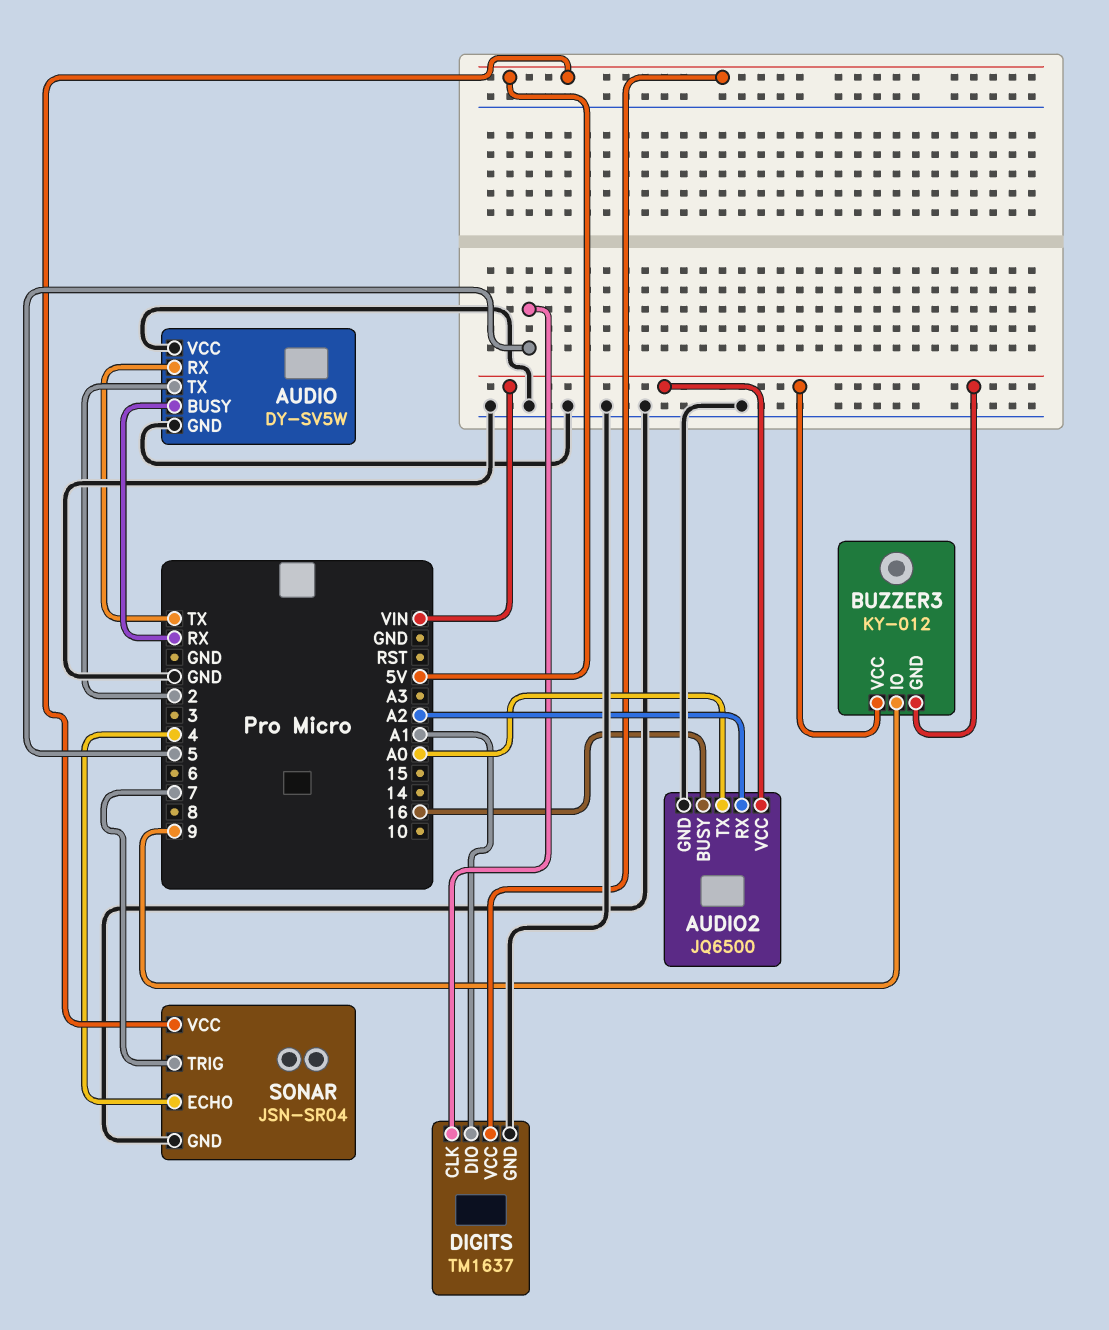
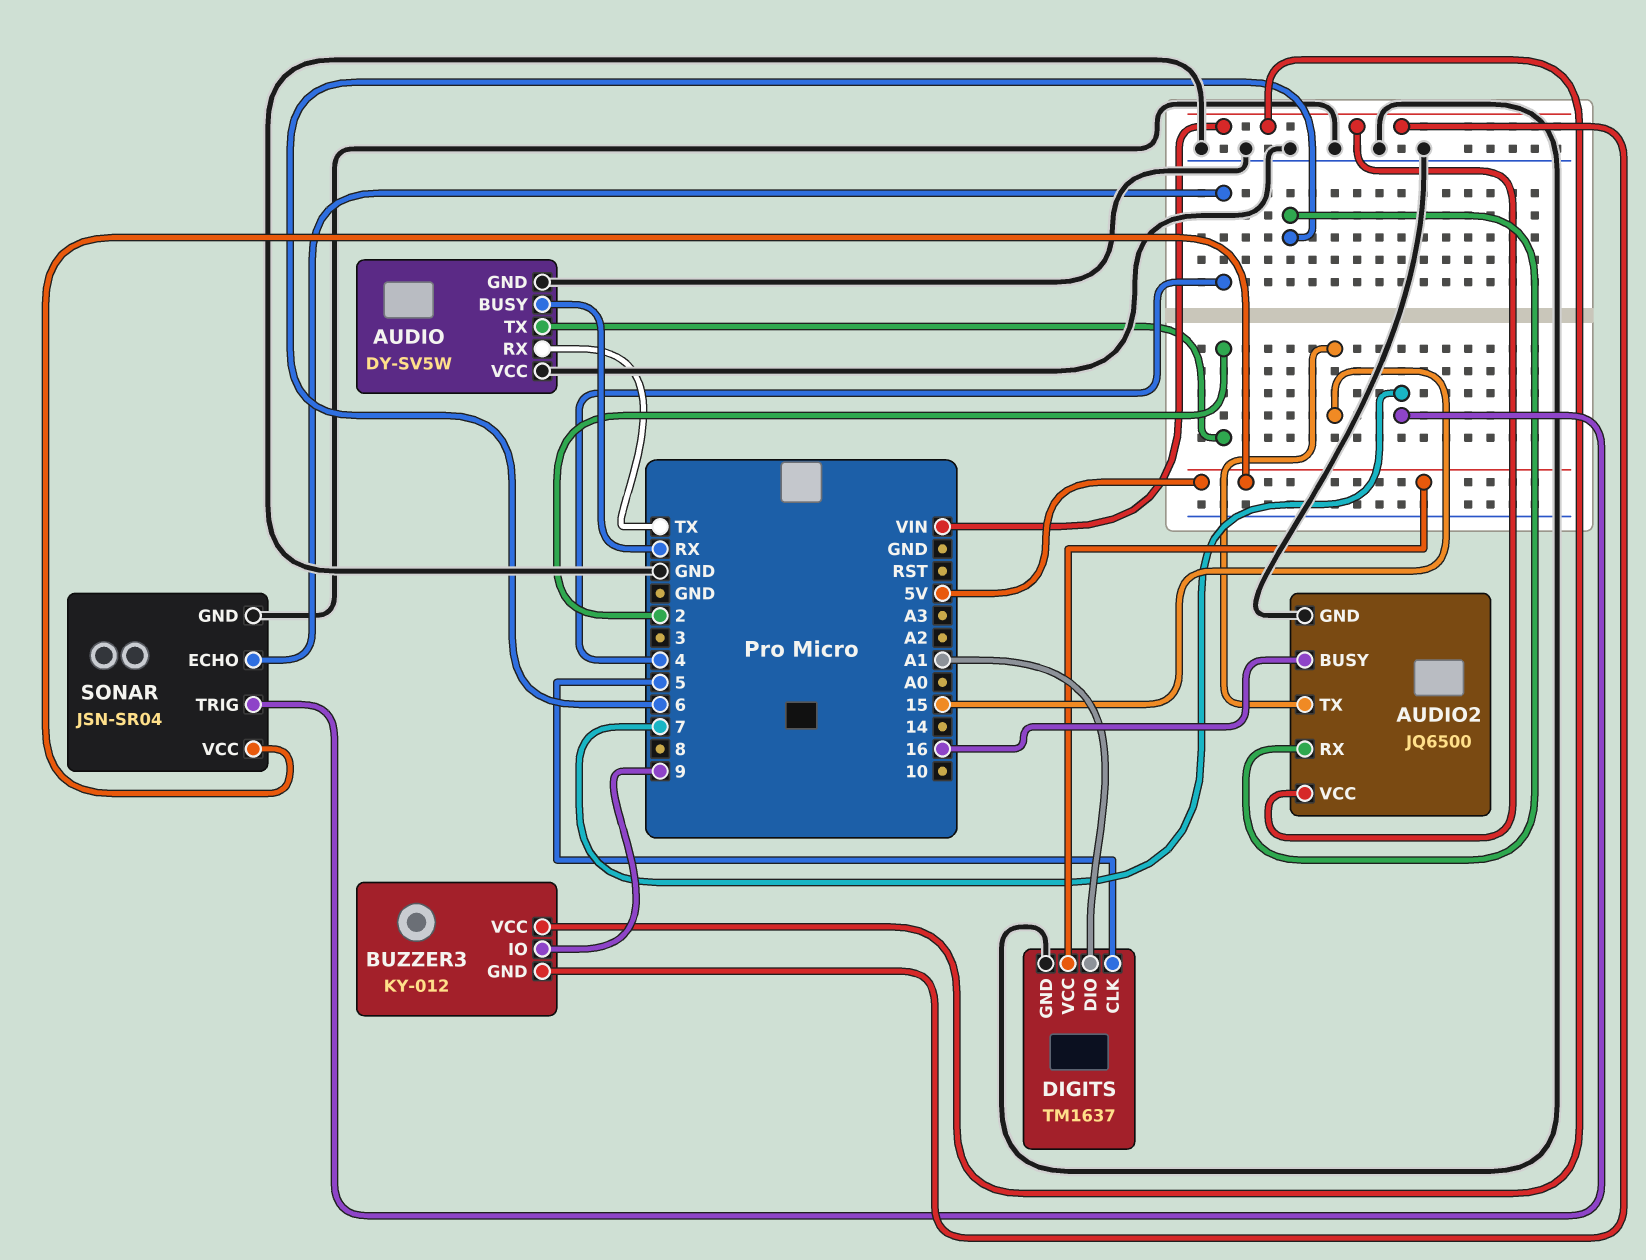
AUDIO2 pin RX: A2 -> 6
AUDIO2 pin TX: A0 -> 15

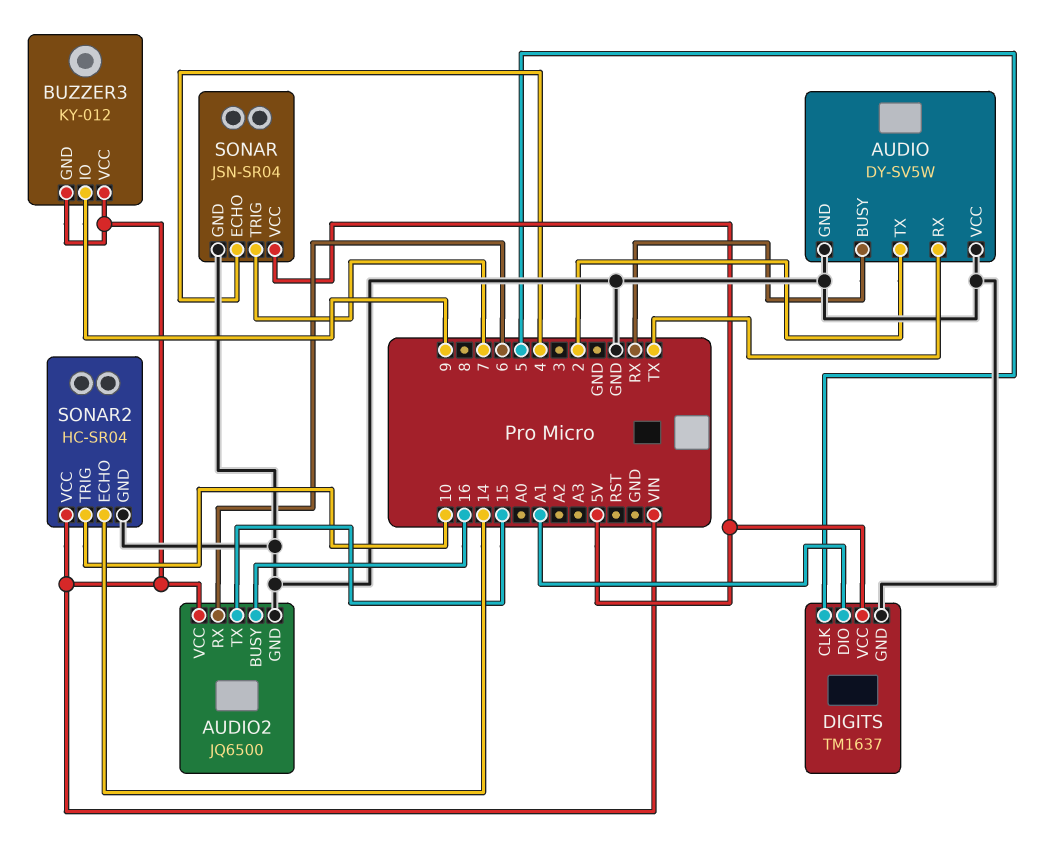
SONAR2: none -> HC-SR04
SONAR2 pin ECHO: none -> 14
SONAR2 pin GND: none -> GND
SONAR2 pin TRIG: none -> 10
SONAR2 pin VCC: none -> VIN

